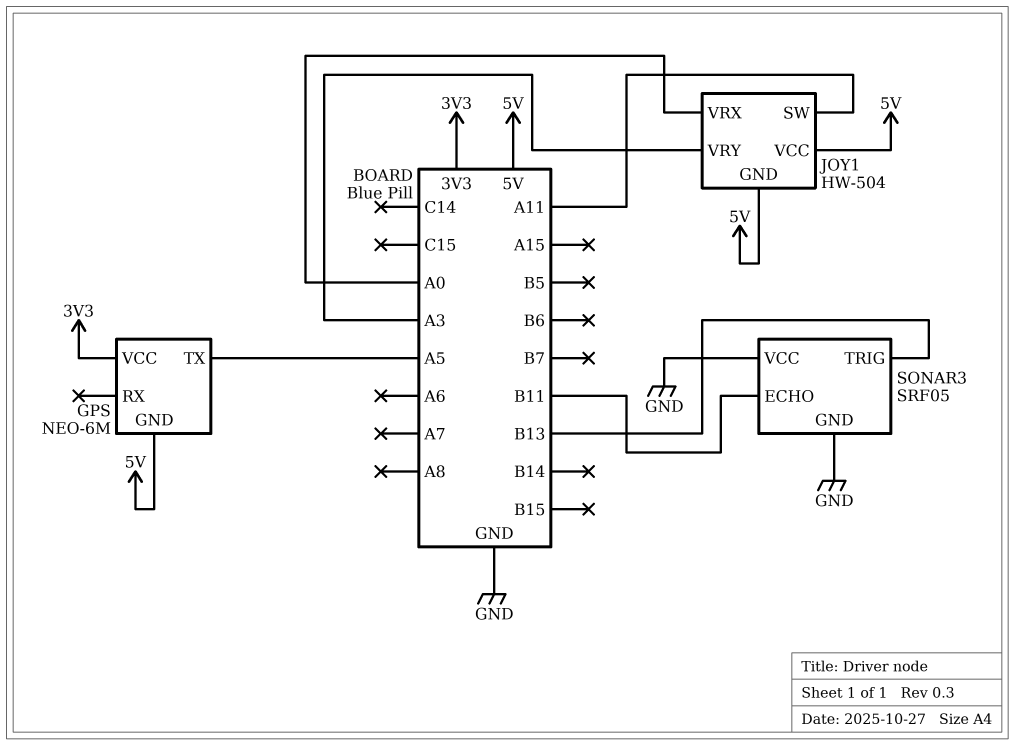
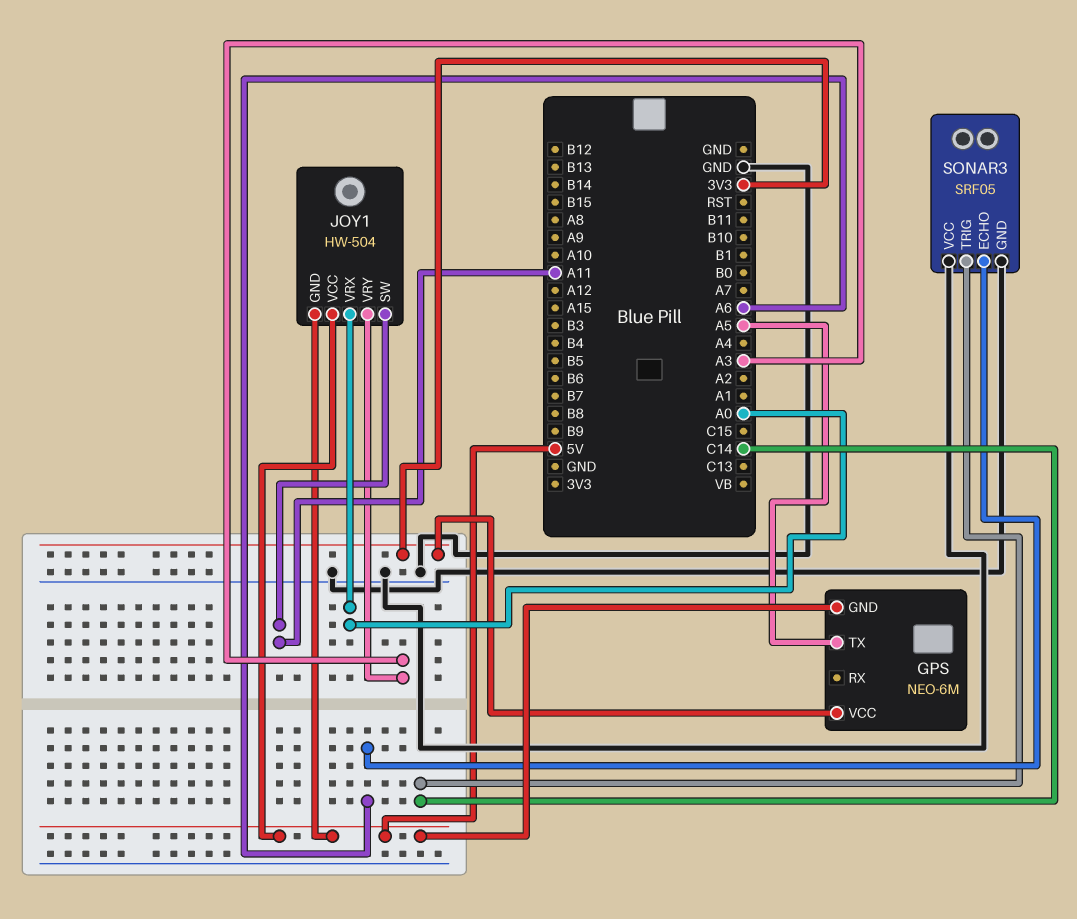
SONAR3 pin ECHO: B11 -> A6
SONAR3 pin TRIG: B13 -> C14

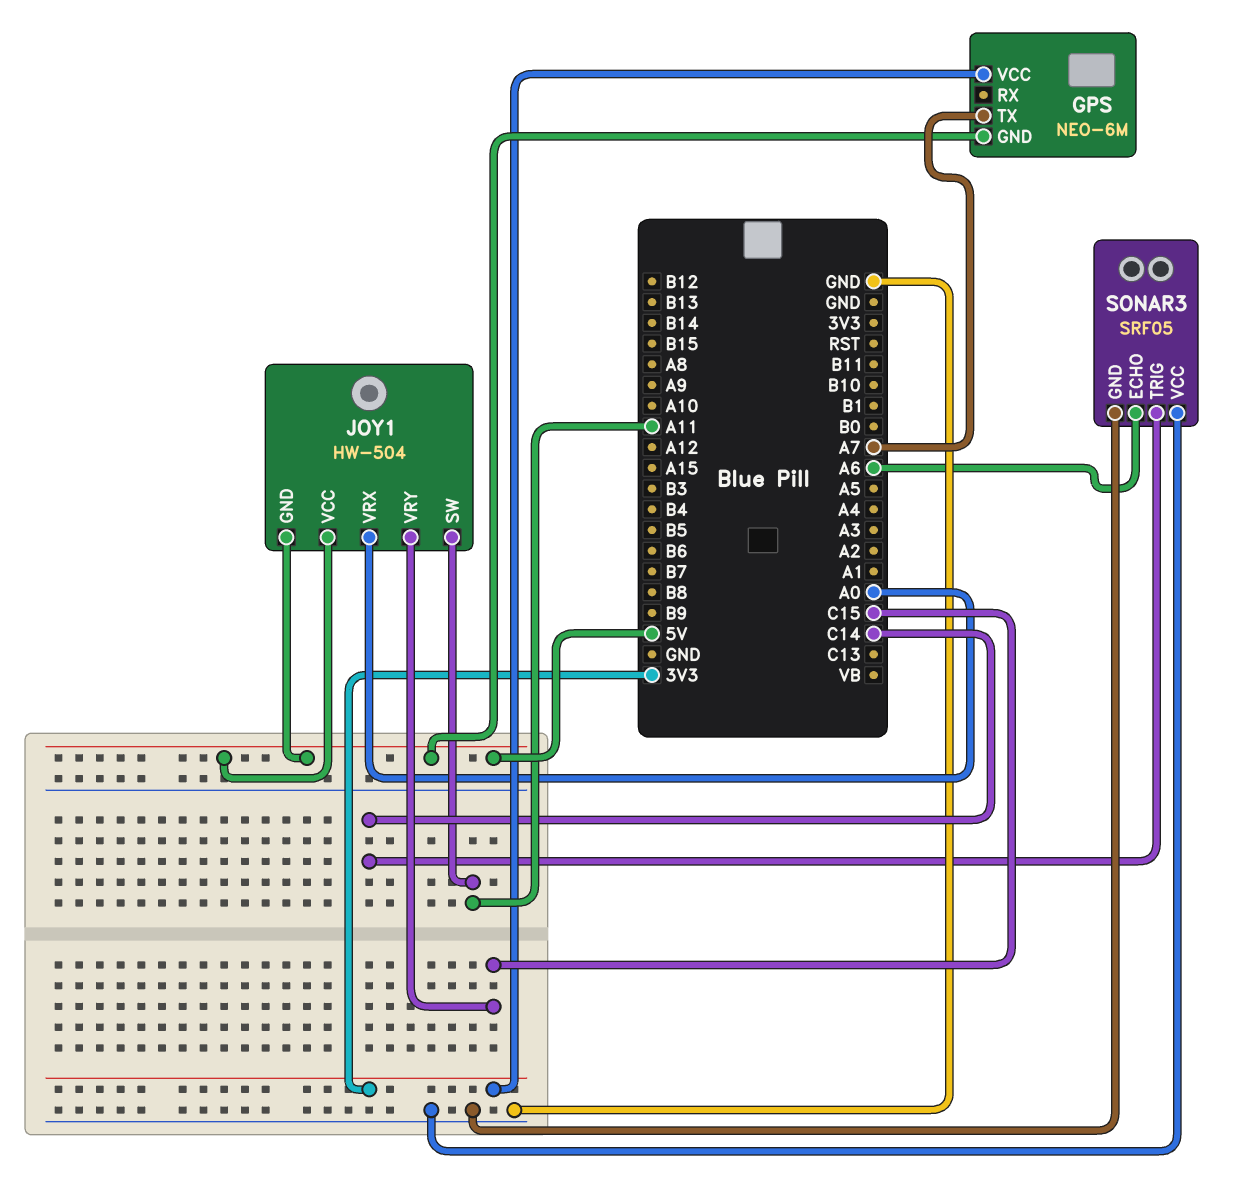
GPS pin TX: A5 -> A7
JOY1 pin VRY: A3 -> C15

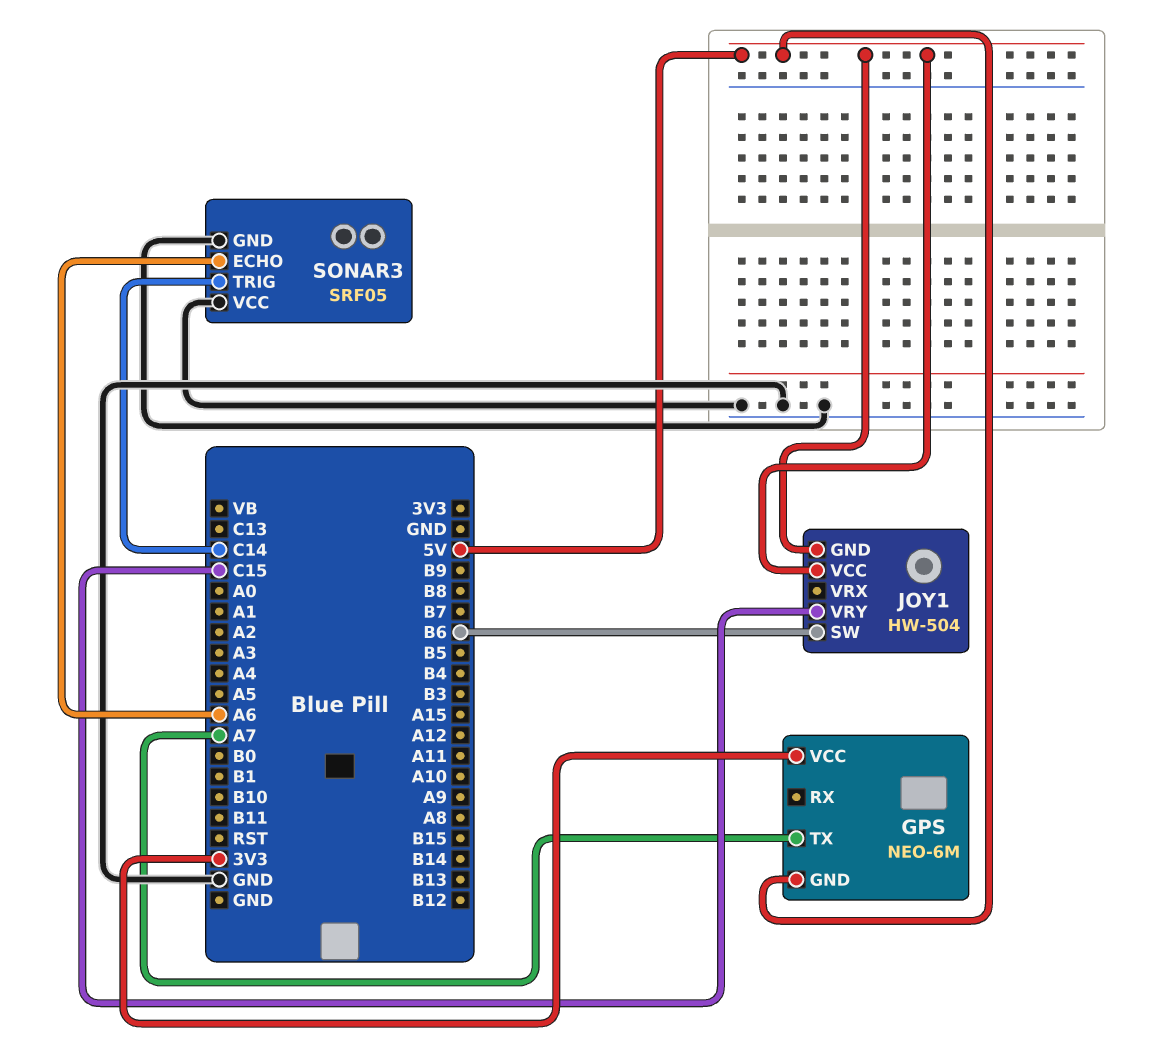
JOY1 pin SW: A11 -> B6
JOY1 pin VRX: A0 -> none

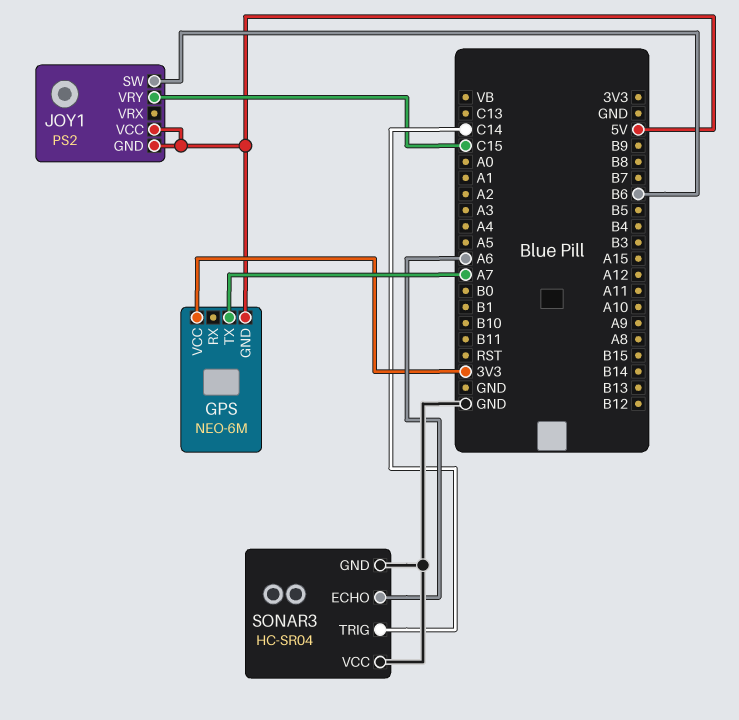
JOY1: HW-504 -> PS2
SONAR3: SRF05 -> HC-SR04

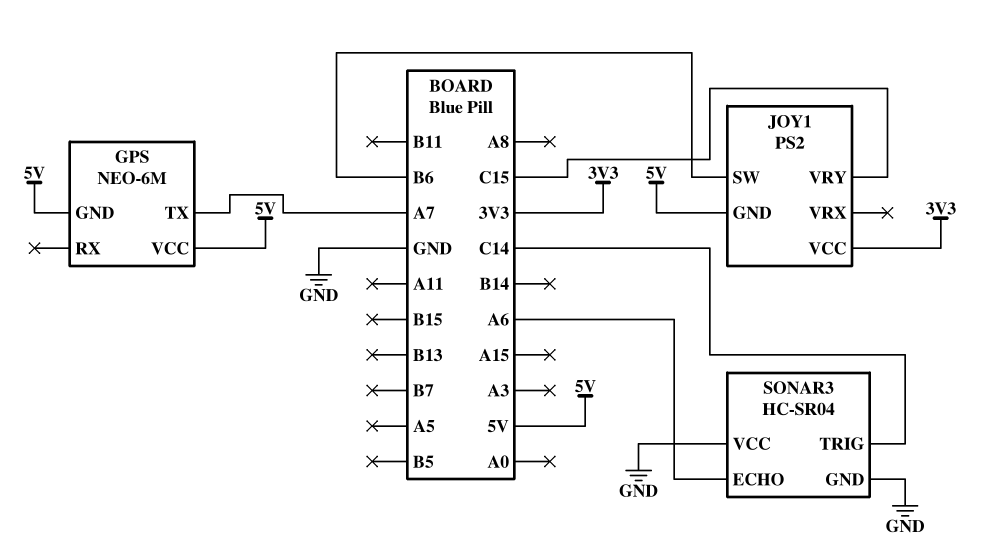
GPS pin VCC: 3V3 -> 5V
JOY1 pin VCC: 5V -> 3V3

